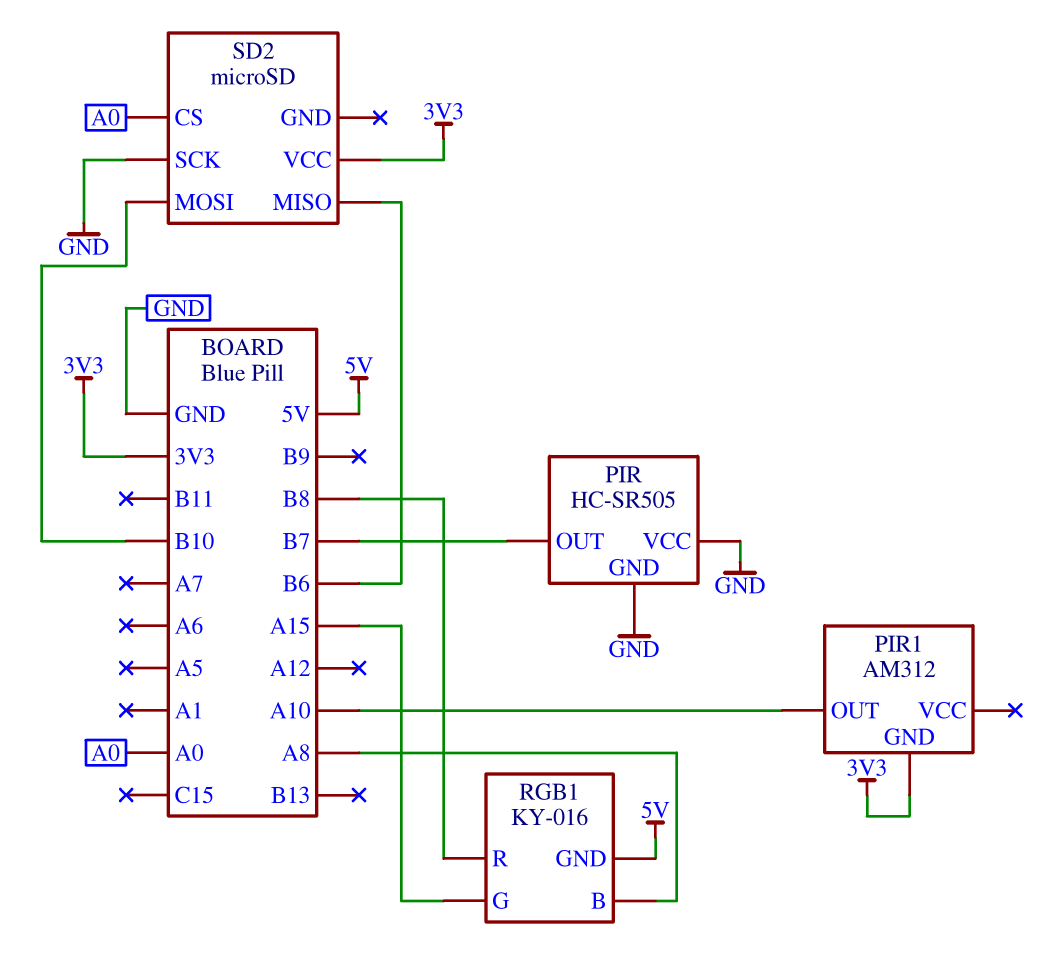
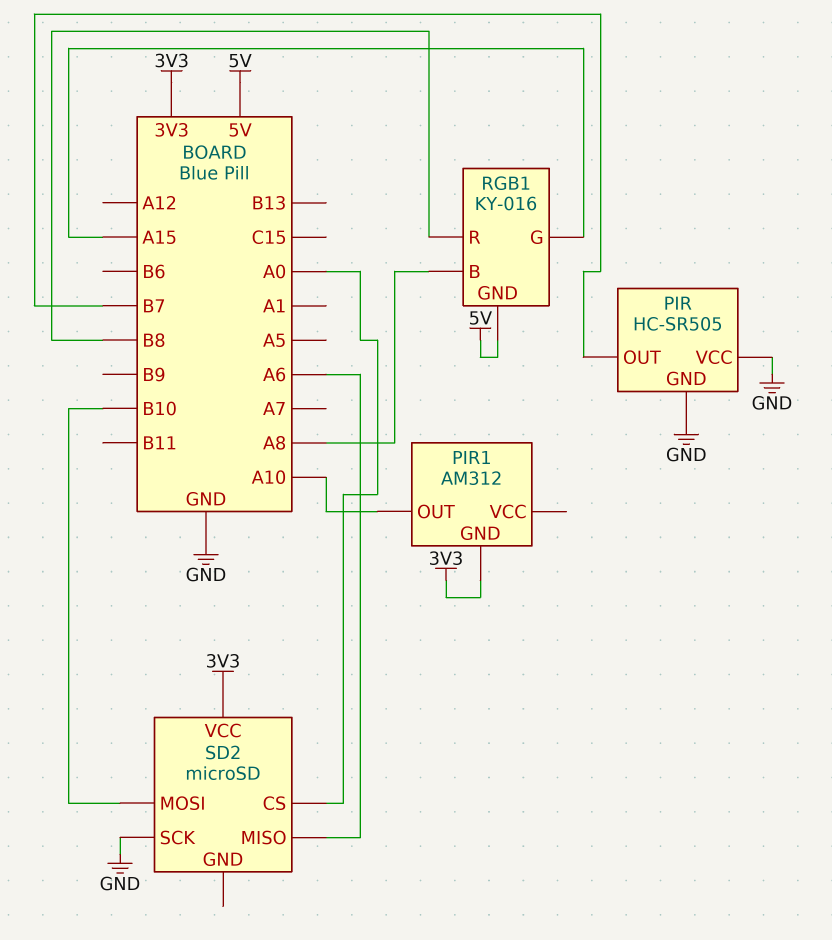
SD2 pin MISO: B6 -> A6

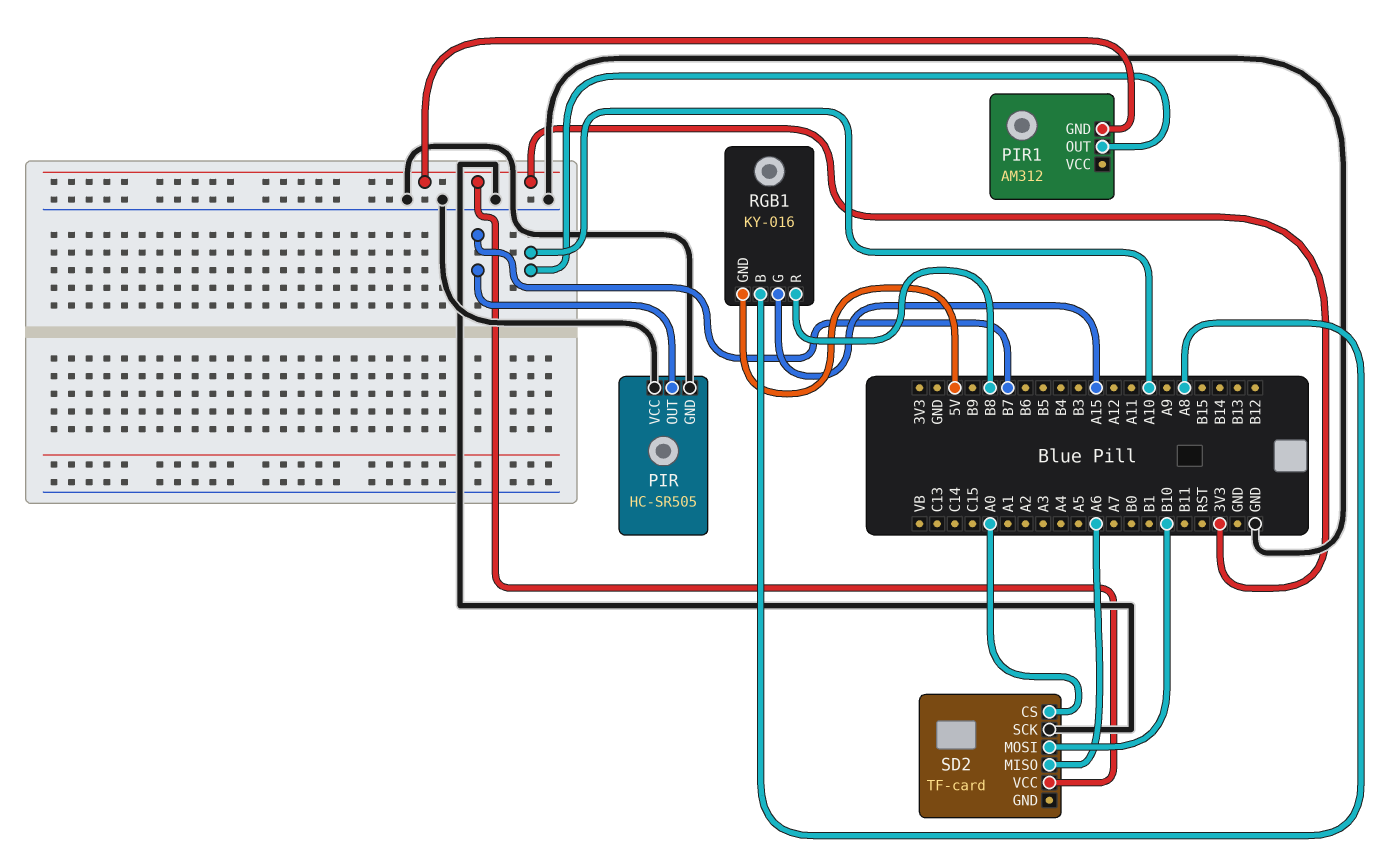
SD2: microSD -> TF-card

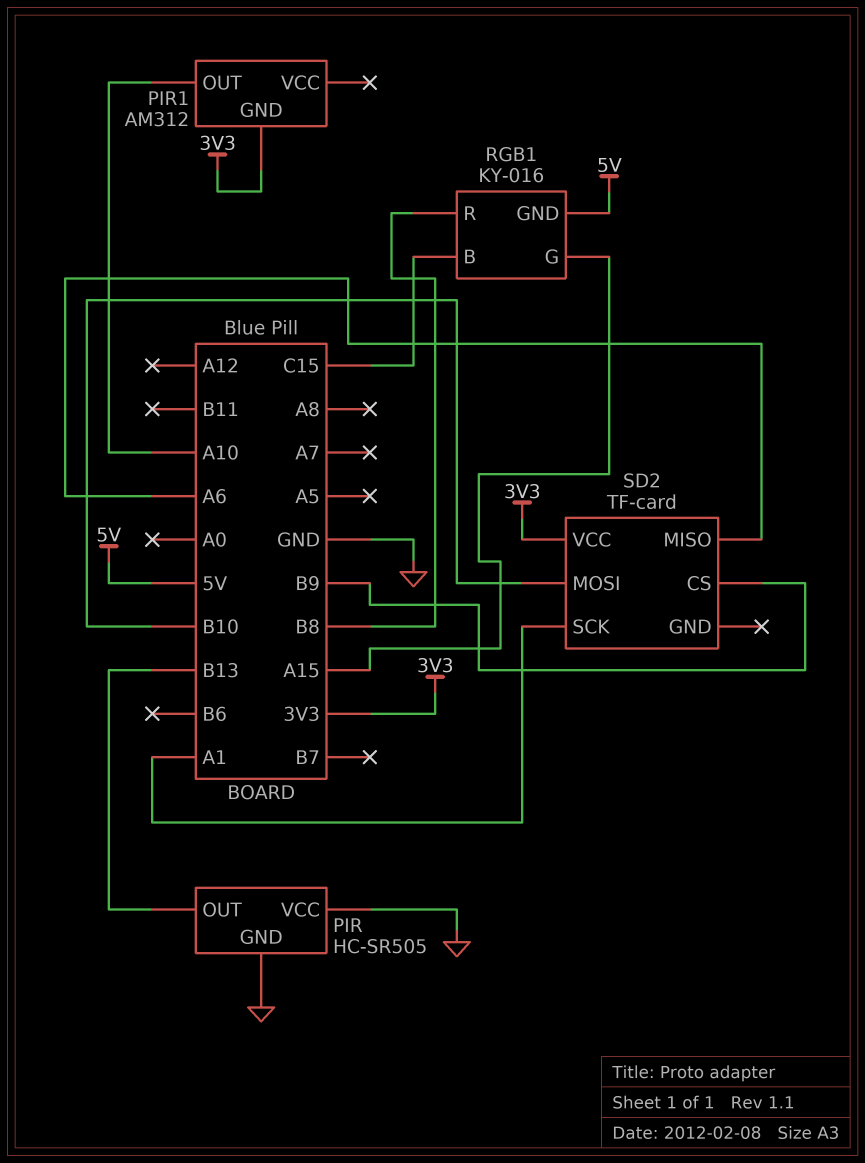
PIR pin OUT: B7 -> B13
RGB1 pin B: A8 -> C15
SD2 pin CS: A0 -> B9
SD2 pin SCK: GND -> A1

